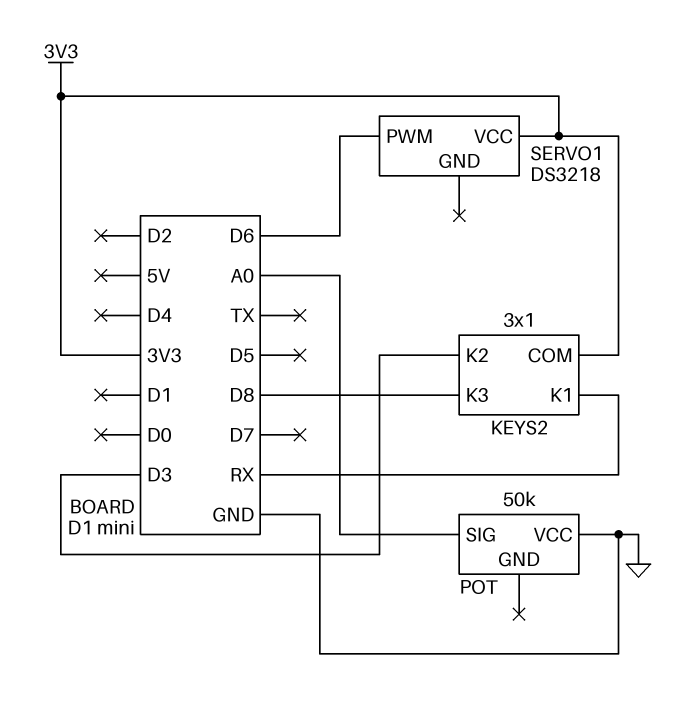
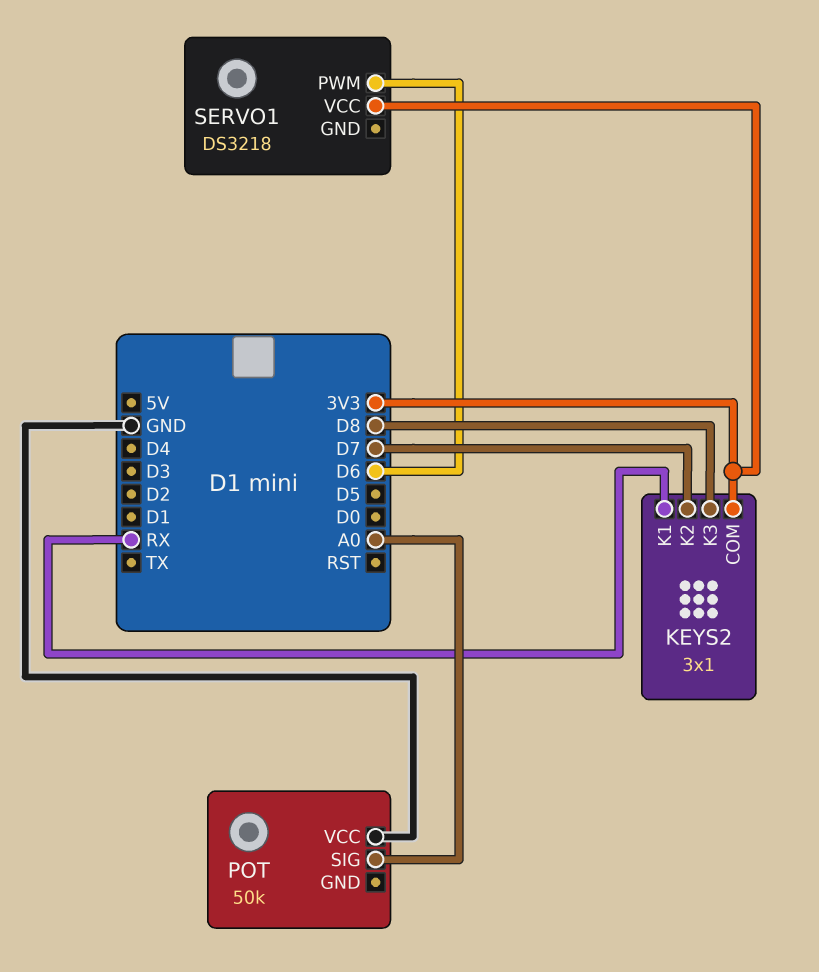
KEYS2 pin K2: D3 -> D7

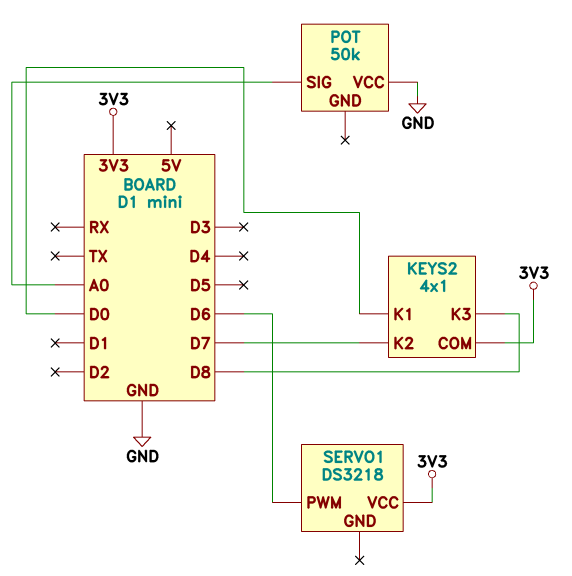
KEYS2: 3x1 -> 4x1
KEYS2 pin K1: RX -> D0

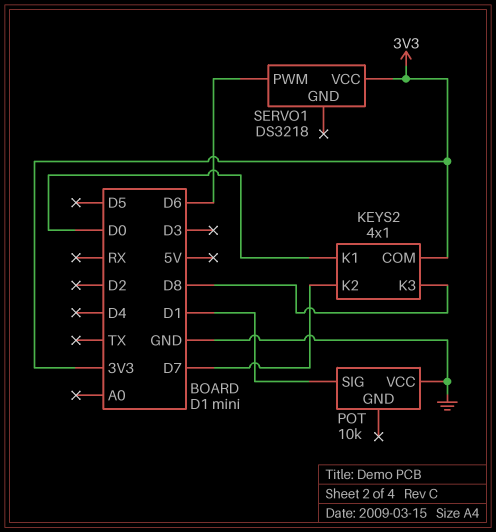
POT: 50k -> 10k
POT pin SIG: A0 -> D1

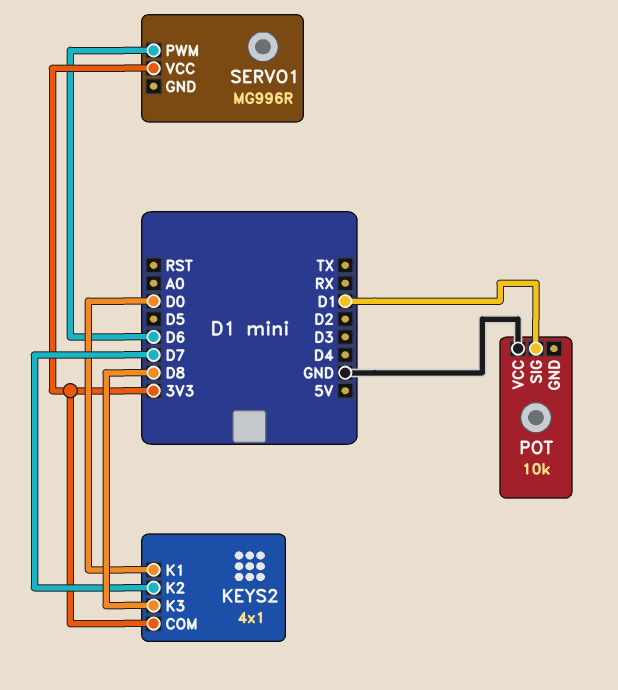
SERVO1: DS3218 -> MG996R

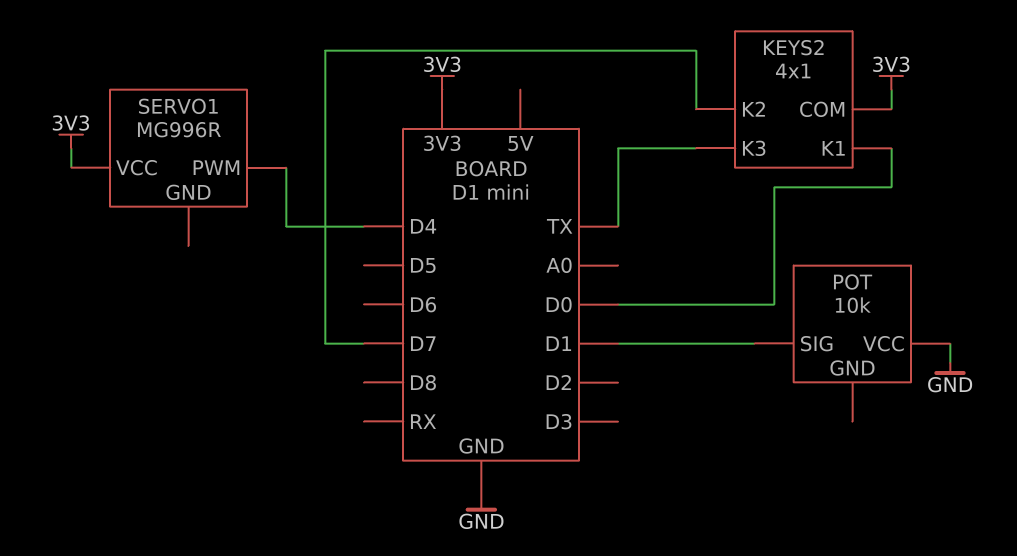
KEYS2 pin K3: D8 -> TX
SERVO1 pin PWM: D6 -> D4

